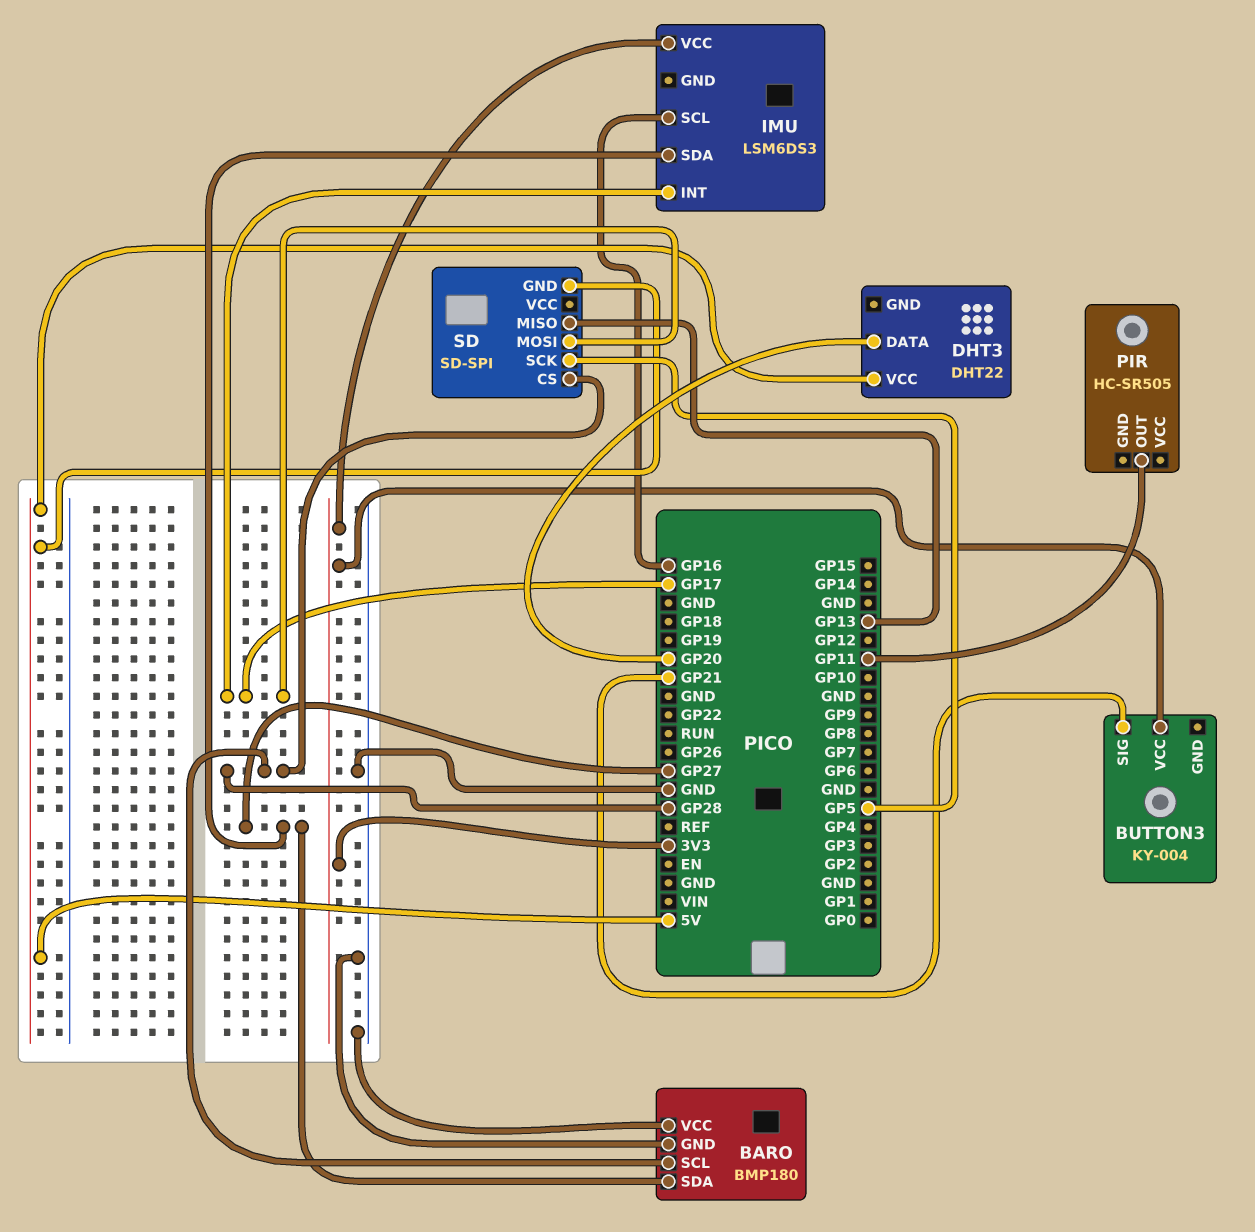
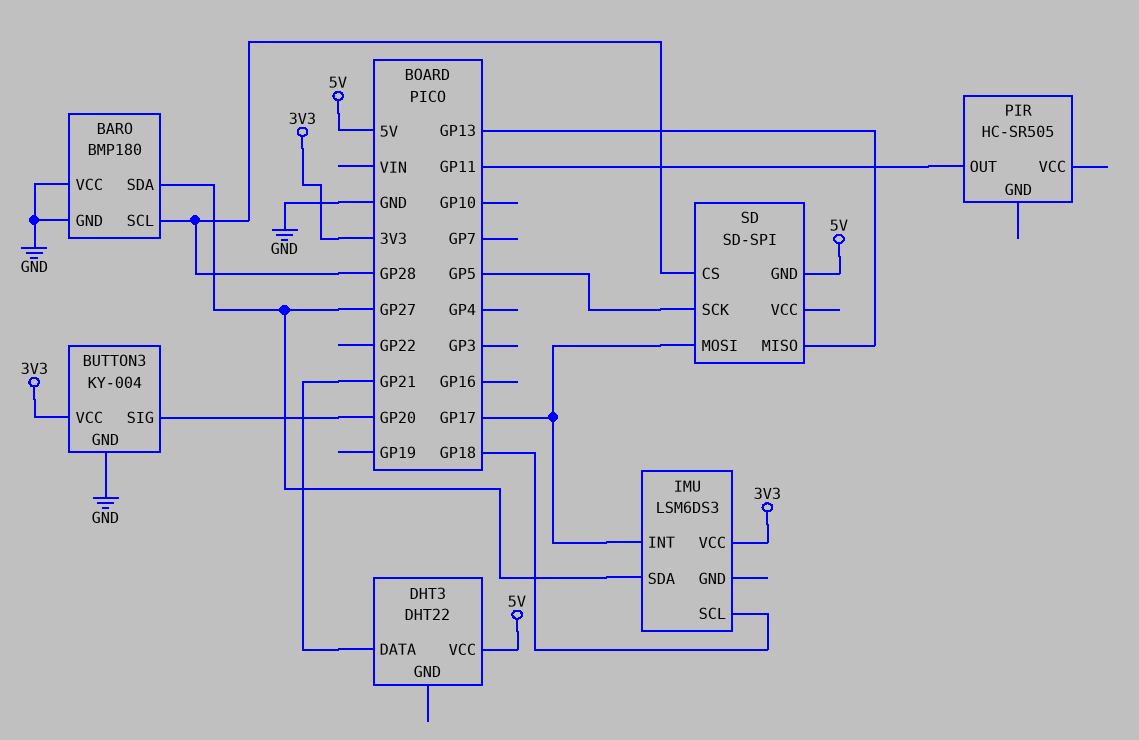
BUTTON3 pin GND: none -> GND
BUTTON3 pin SIG: GP21 -> GP20
DHT3 pin DATA: GP20 -> GP21
IMU pin SCL: GP16 -> GP18

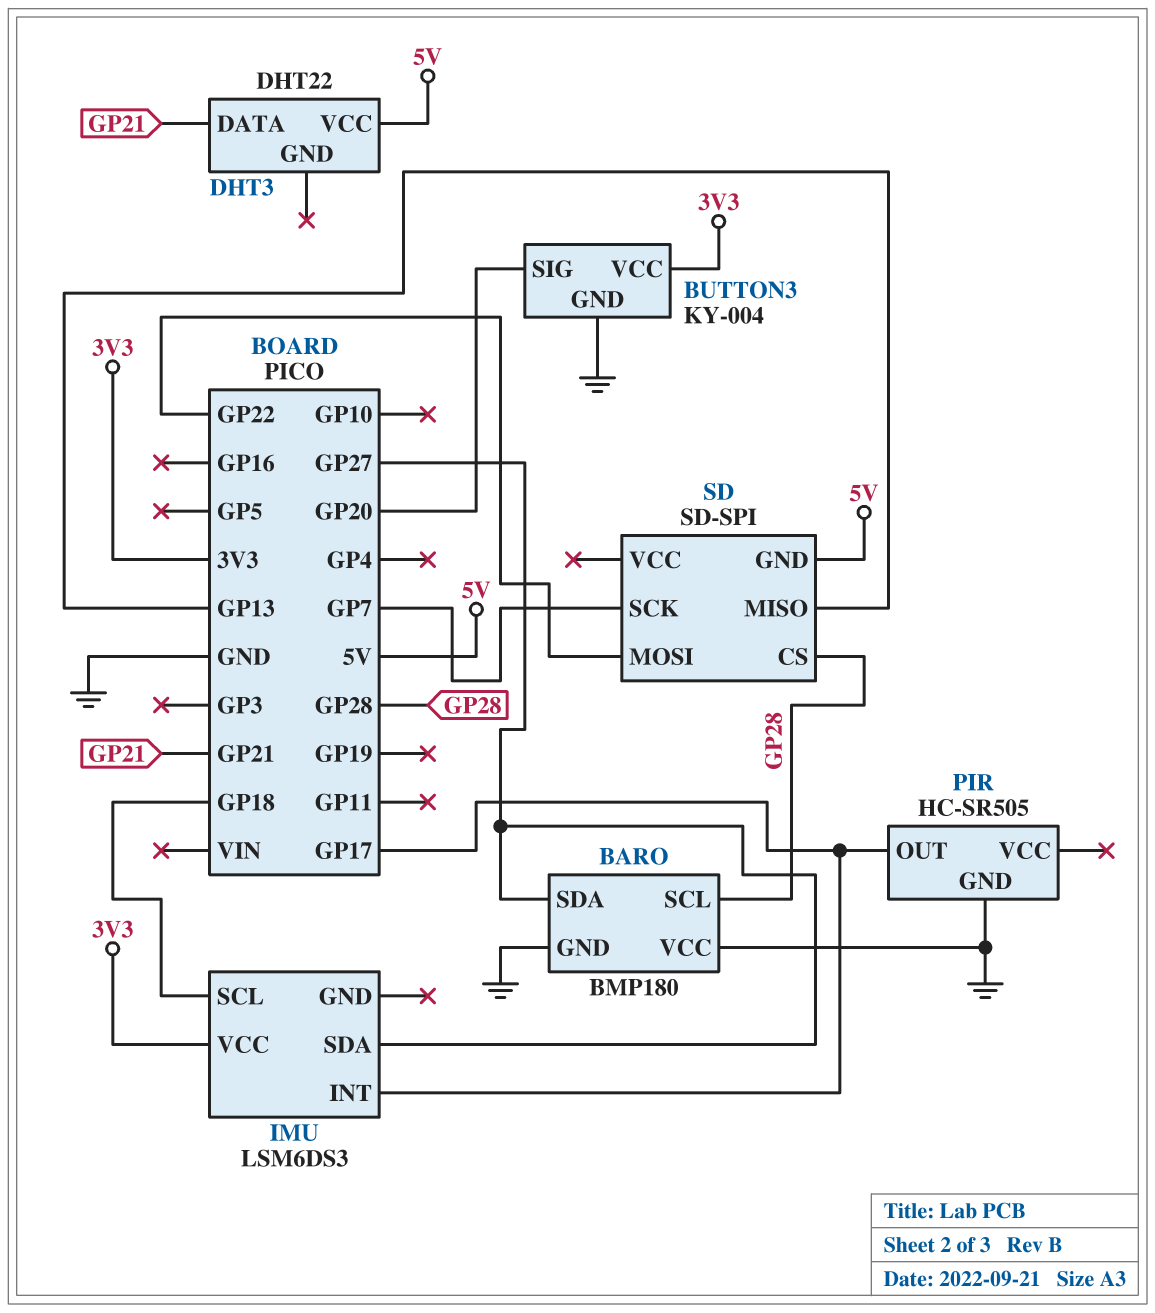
PIR pin GND: none -> GND
PIR pin OUT: GP11 -> GP17
SD pin MOSI: GP17 -> GP22
SD pin SCK: GP5 -> GP7

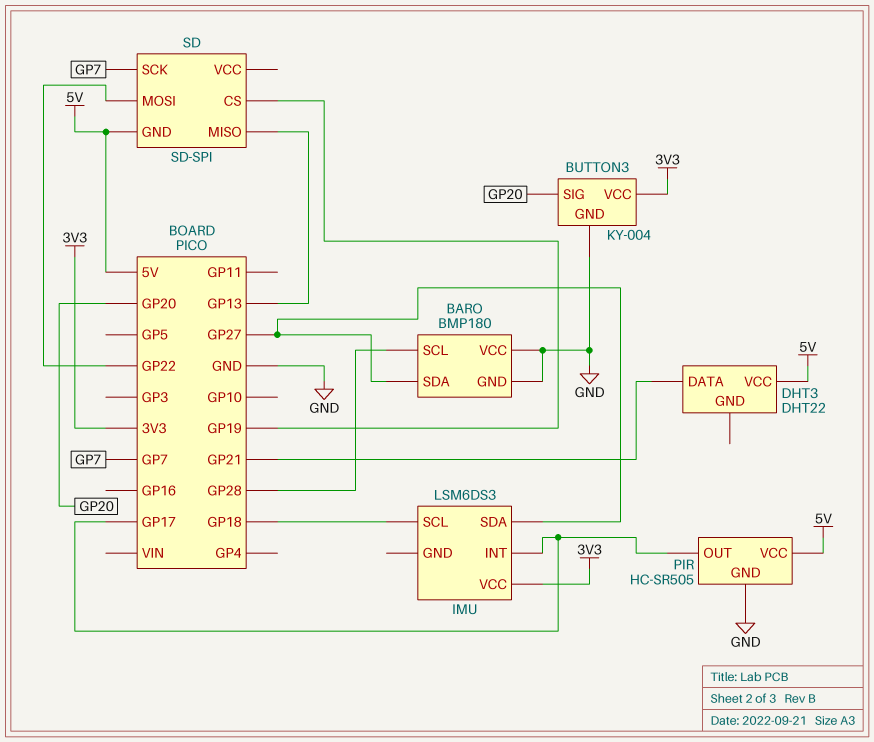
PIR pin VCC: none -> 5V
SD pin CS: GP28 -> GP19

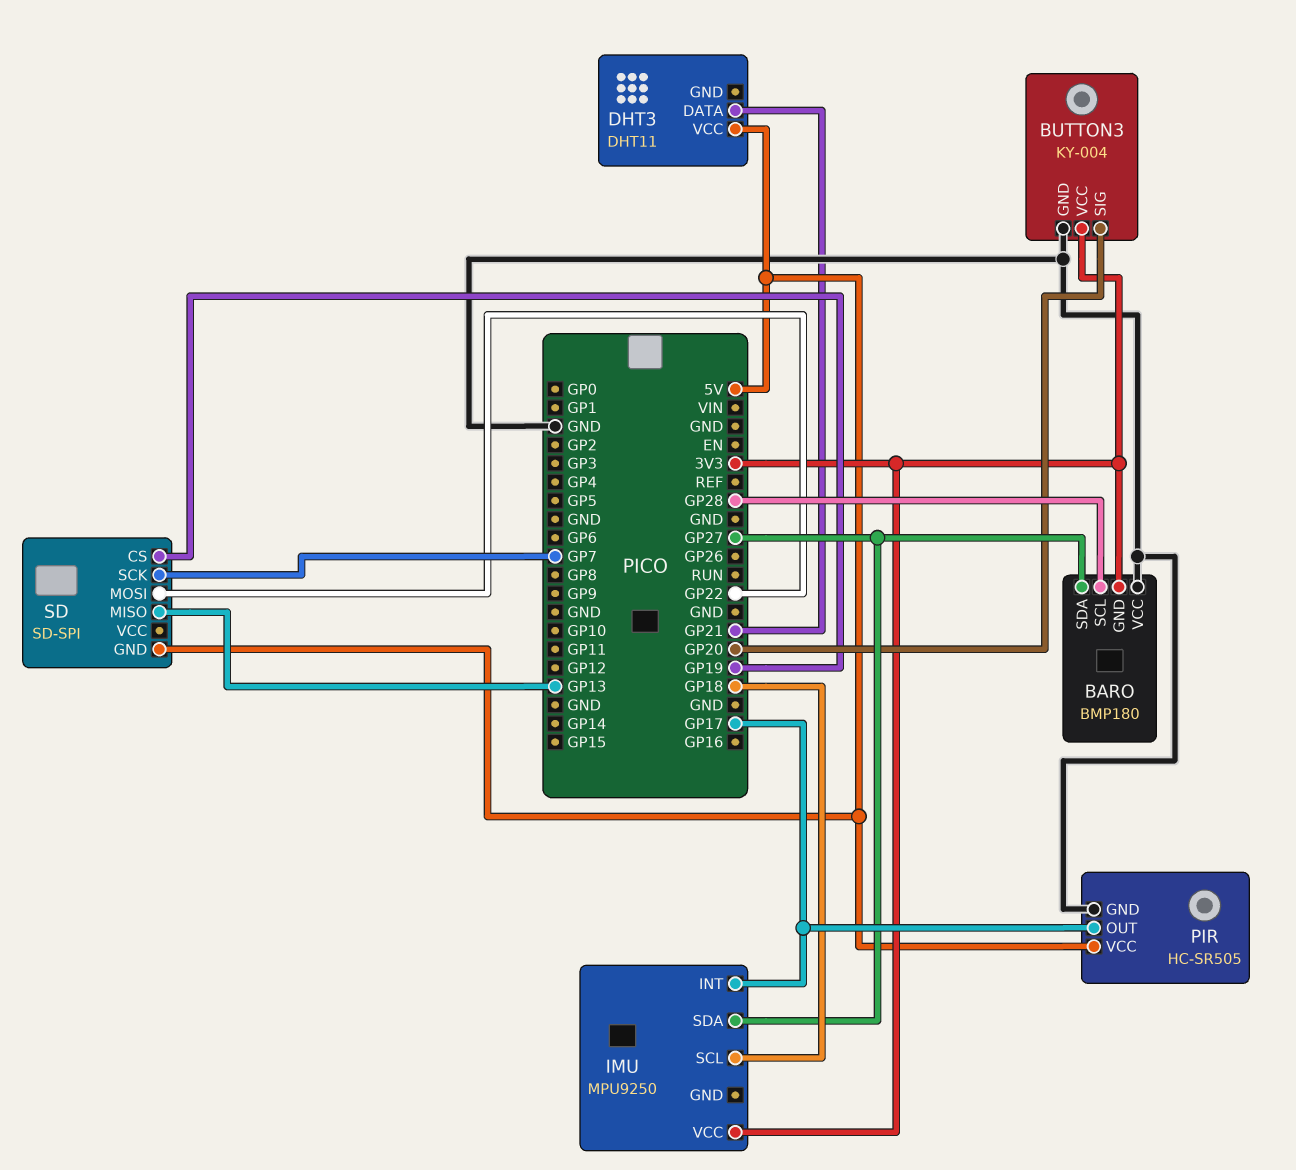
BARO pin GND: GND -> 3V3
DHT3: DHT22 -> DHT11
IMU: LSM6DS3 -> MPU9250

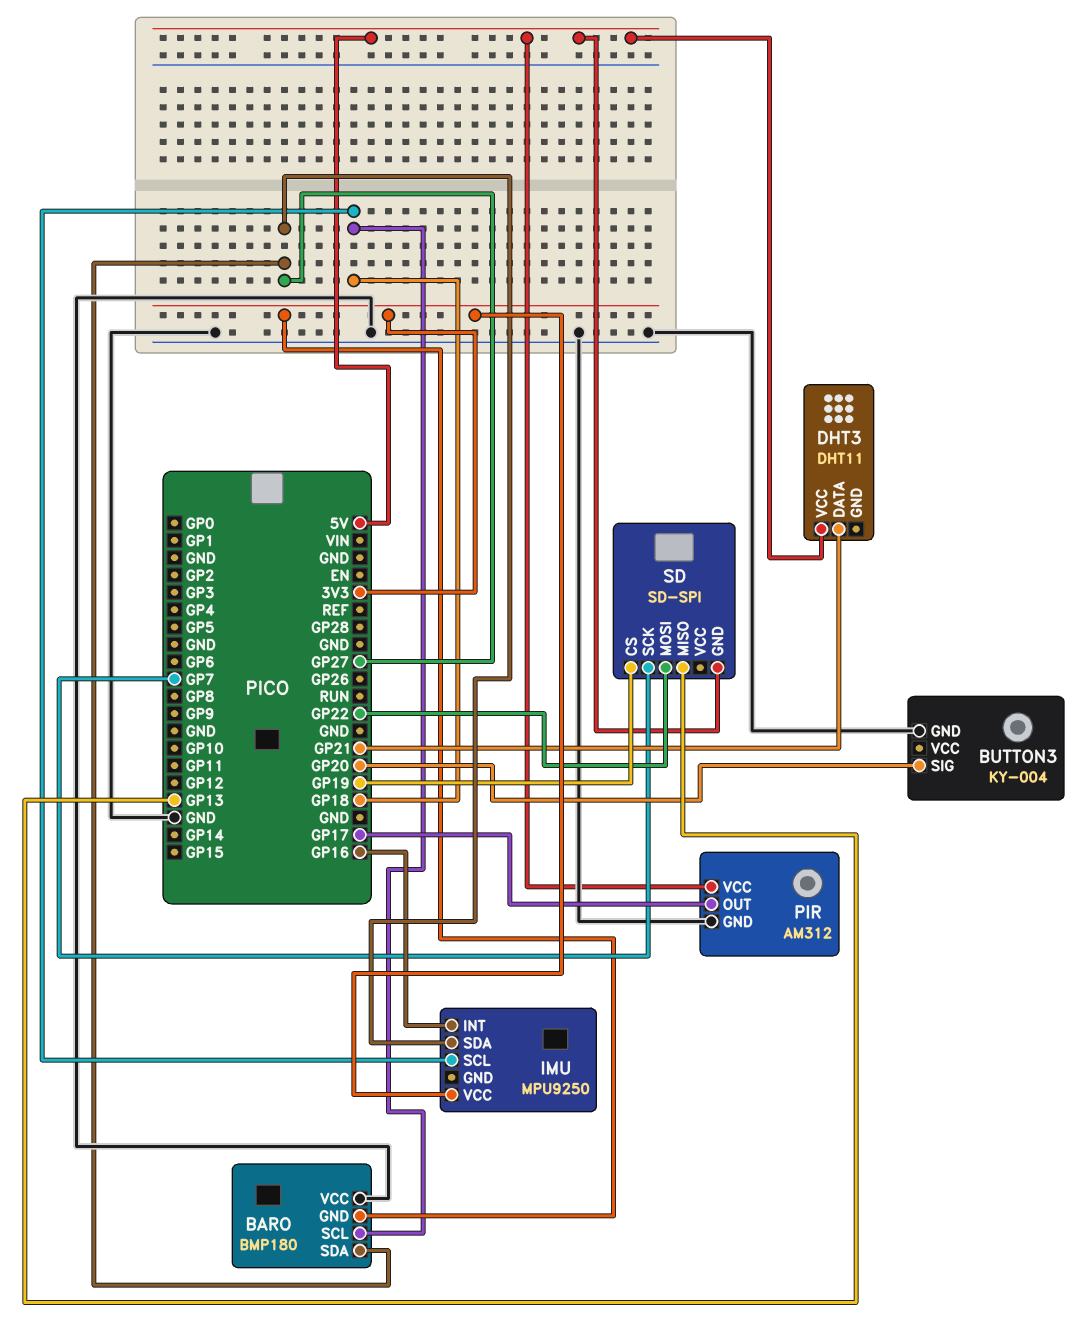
BARO pin SCL: GP28 -> GP18
BUTTON3 pin VCC: 3V3 -> none
IMU pin INT: GP17 -> GP16
PIR: HC-SR505 -> AM312

